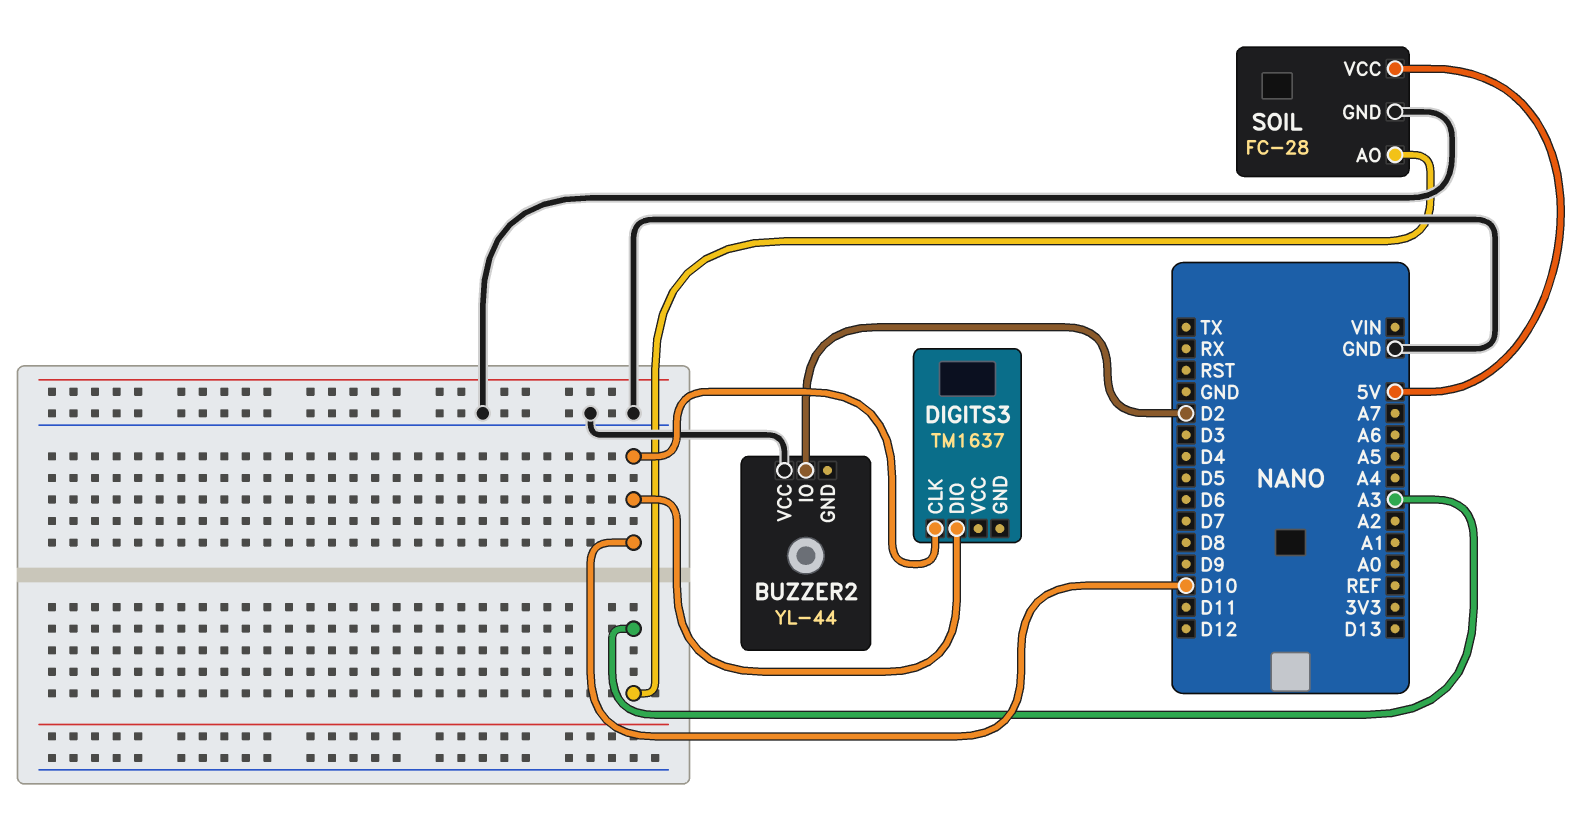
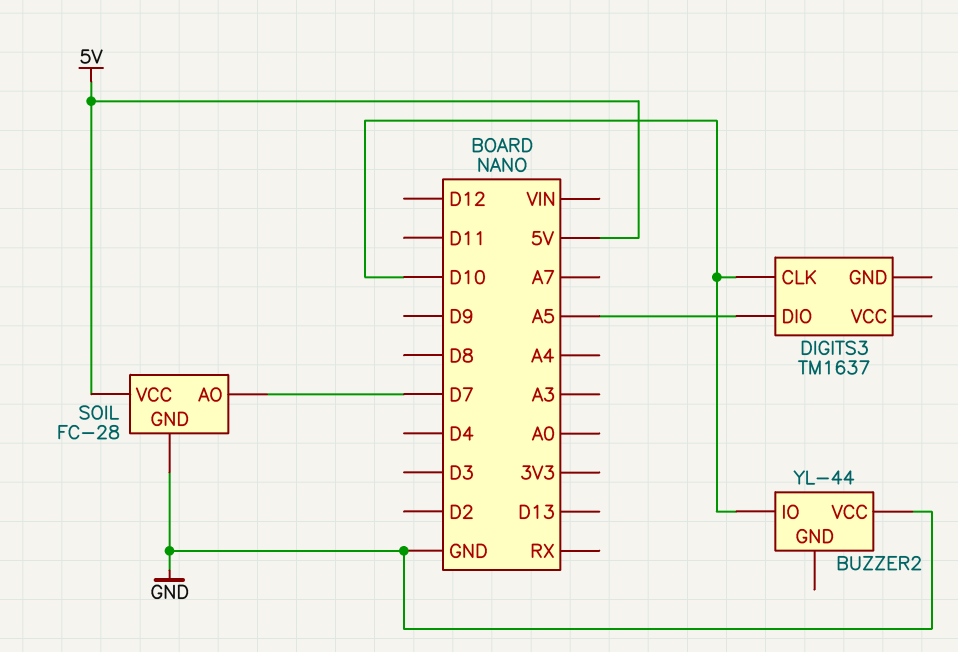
BUZZER2 pin IO: D2 -> D10
DIGITS3 pin DIO: D10 -> A5
SOIL pin AO: A3 -> D7

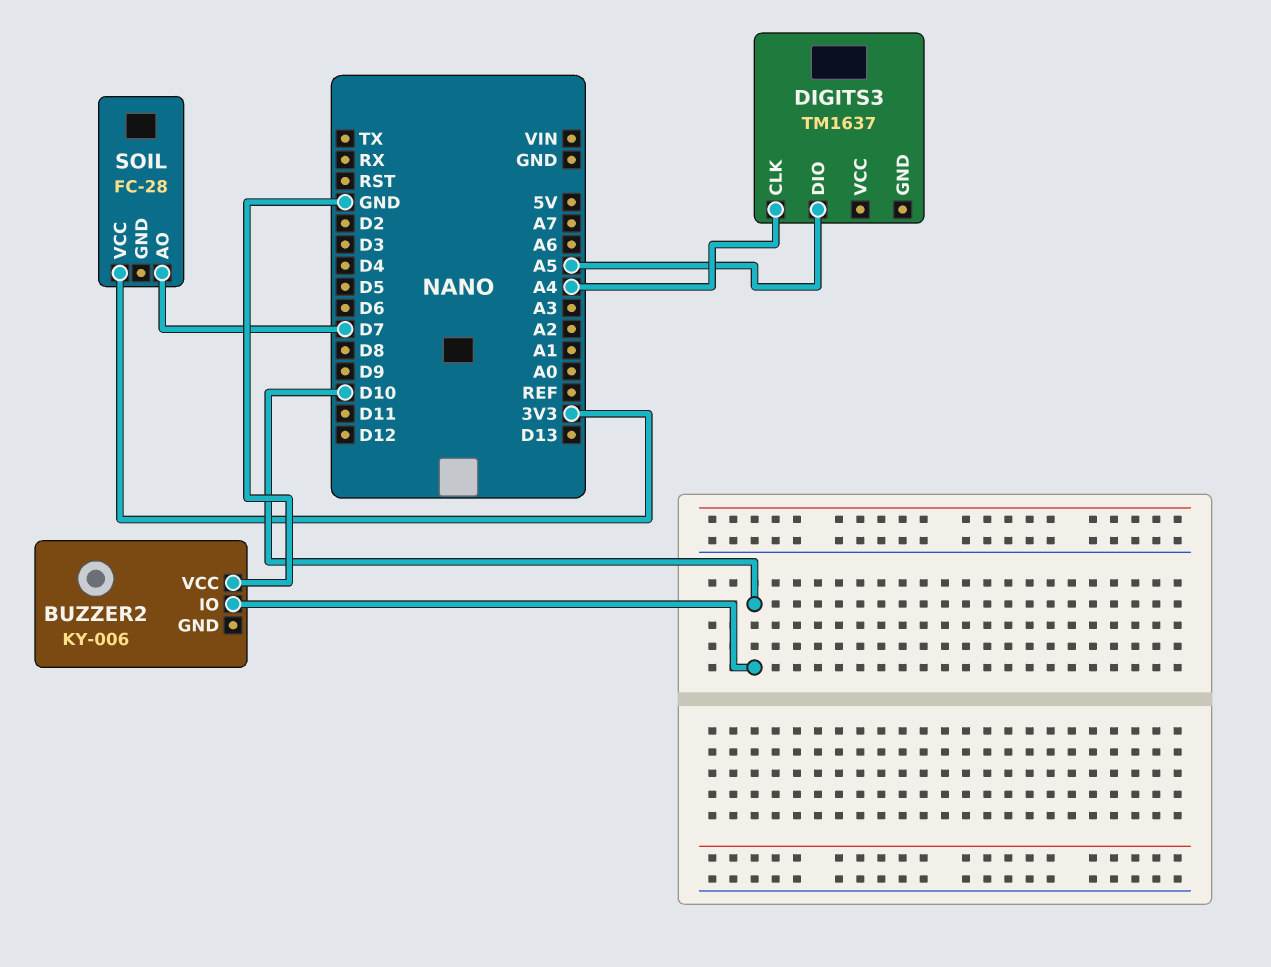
BUZZER2: YL-44 -> KY-006
DIGITS3 pin CLK: D10 -> A4
SOIL pin GND: GND -> none
SOIL pin VCC: 5V -> 3V3

